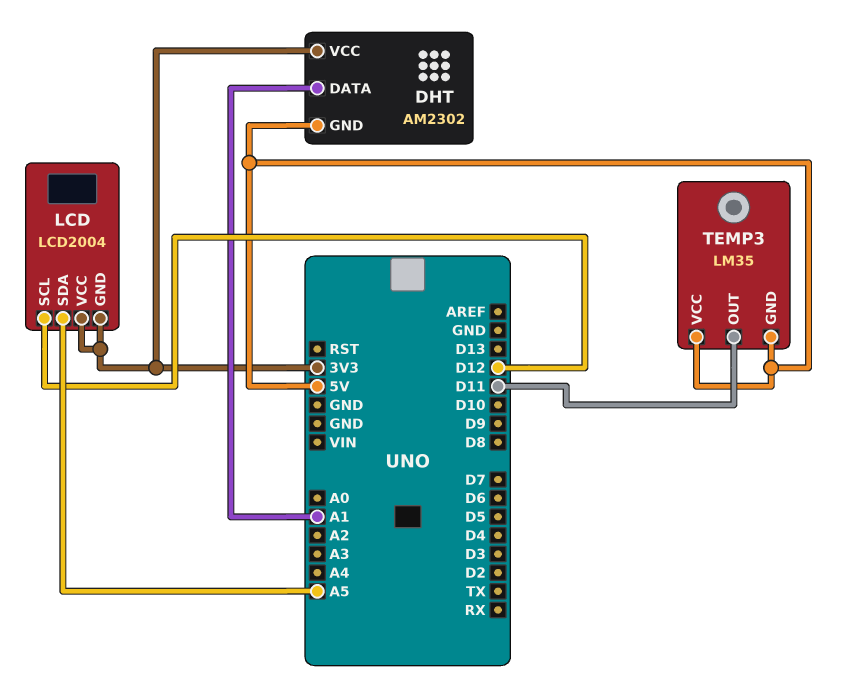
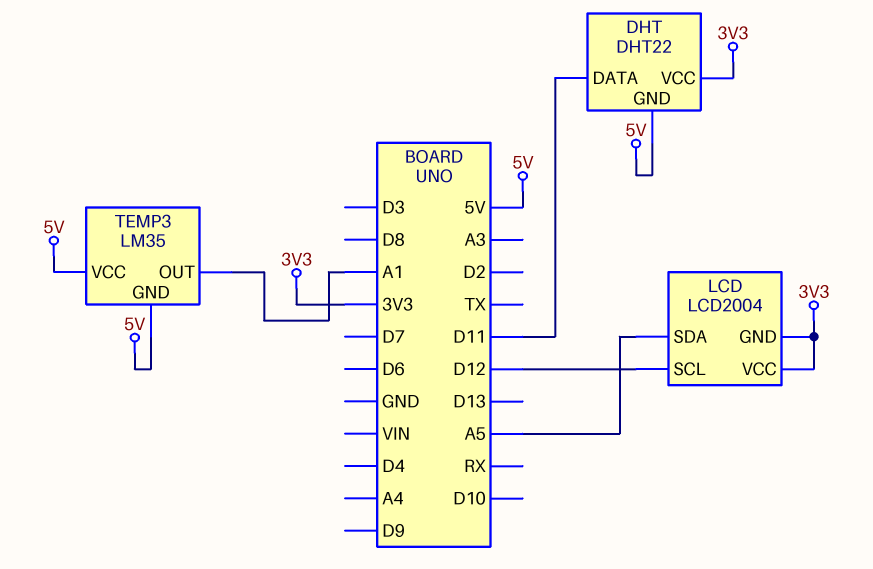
DHT: AM2302 -> DHT22
DHT pin DATA: A1 -> D11
TEMP3 pin OUT: D11 -> A1

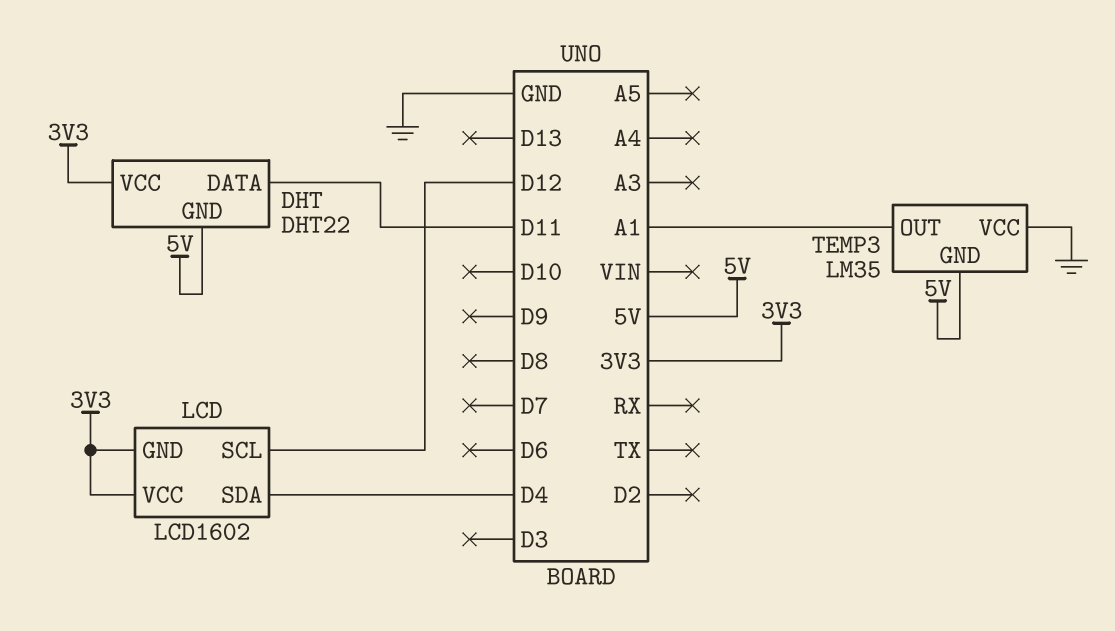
LCD: LCD2004 -> LCD1602
LCD pin SDA: A5 -> D4
TEMP3 pin VCC: 5V -> GND

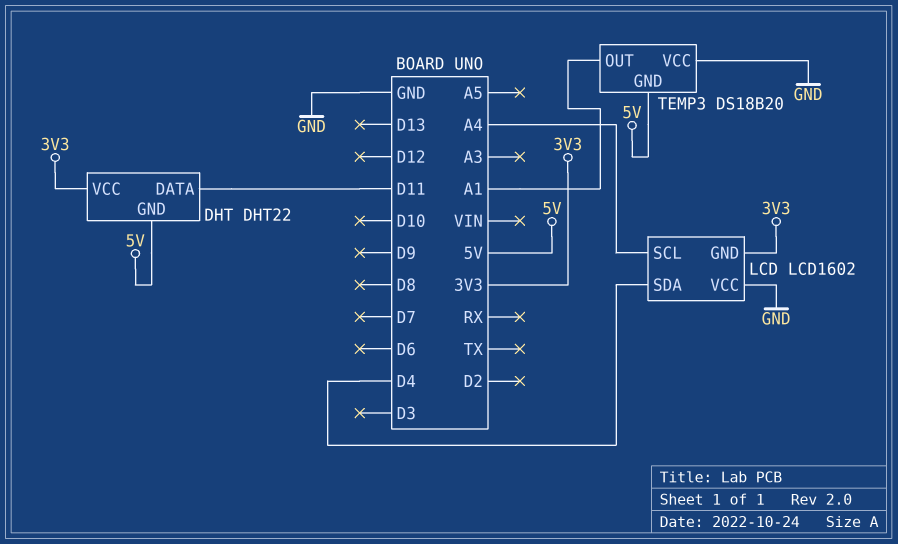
LCD pin SCL: D12 -> A4
LCD pin VCC: 3V3 -> GND
TEMP3: LM35 -> DS18B20

